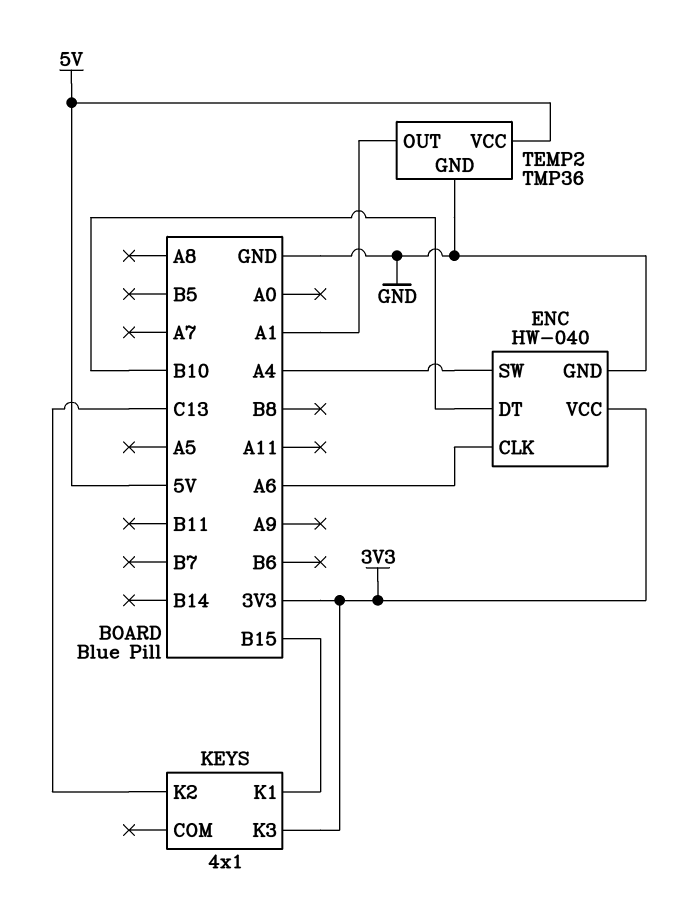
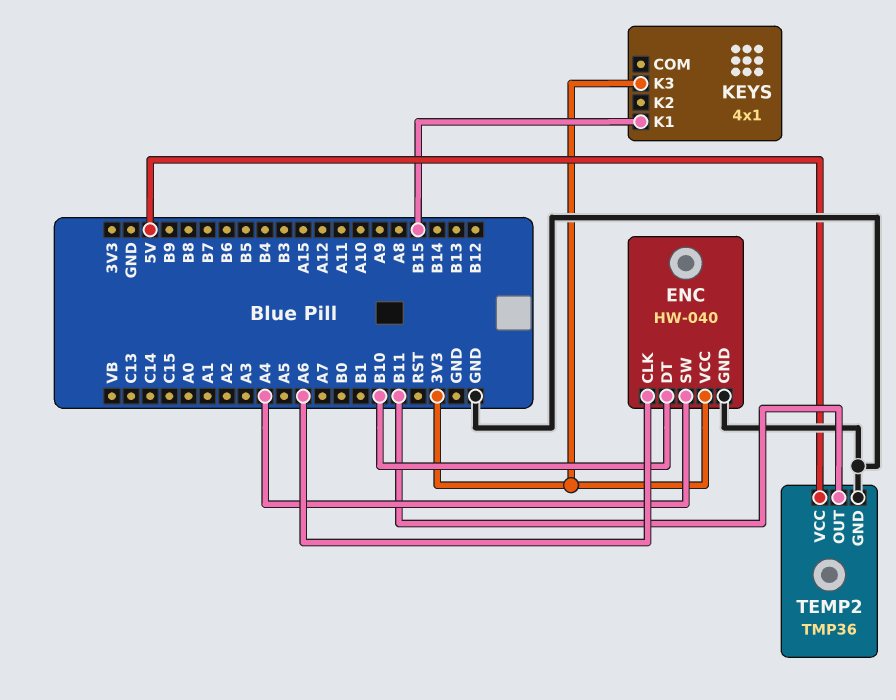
KEYS pin K2: C13 -> none
TEMP2 pin OUT: A1 -> B11

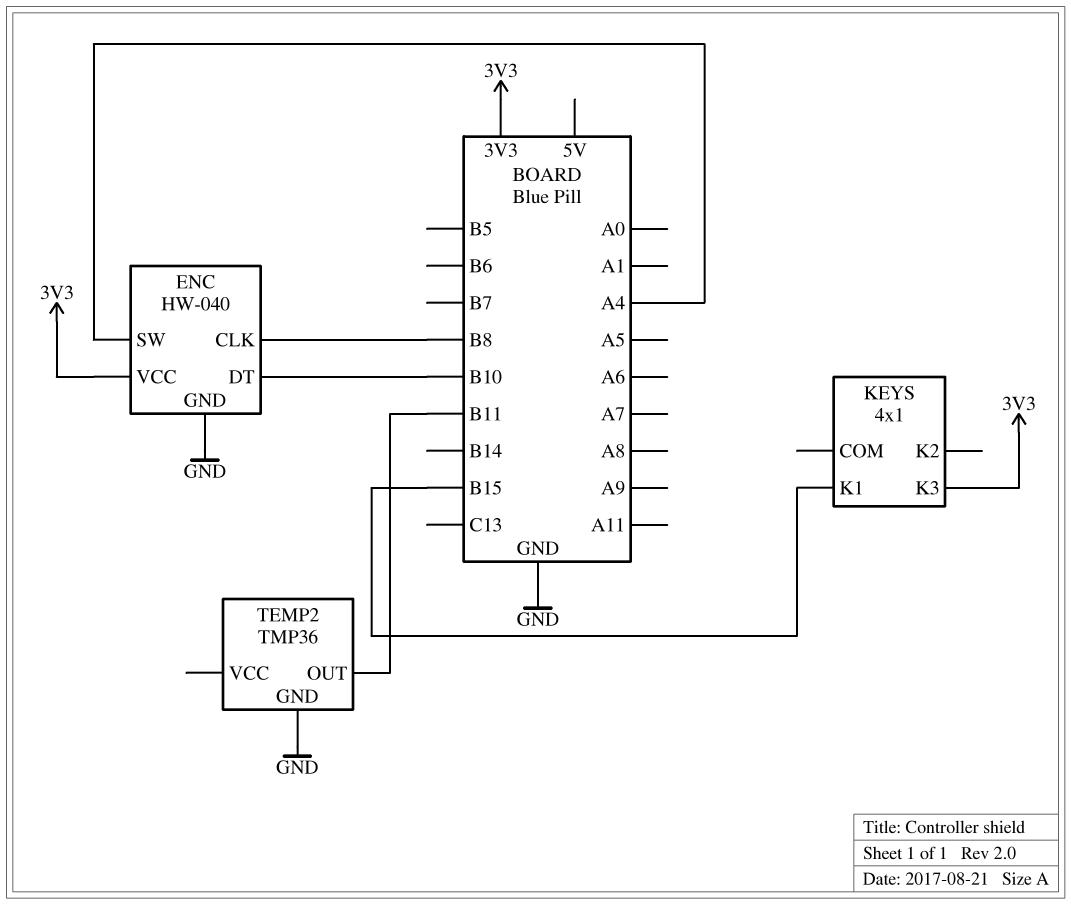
ENC pin CLK: A6 -> B8
TEMP2 pin VCC: 5V -> none

